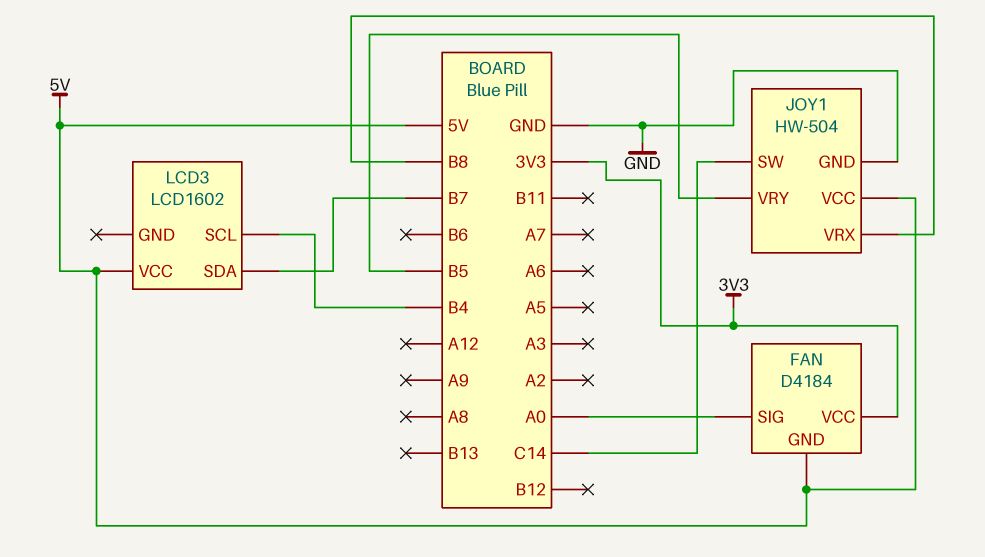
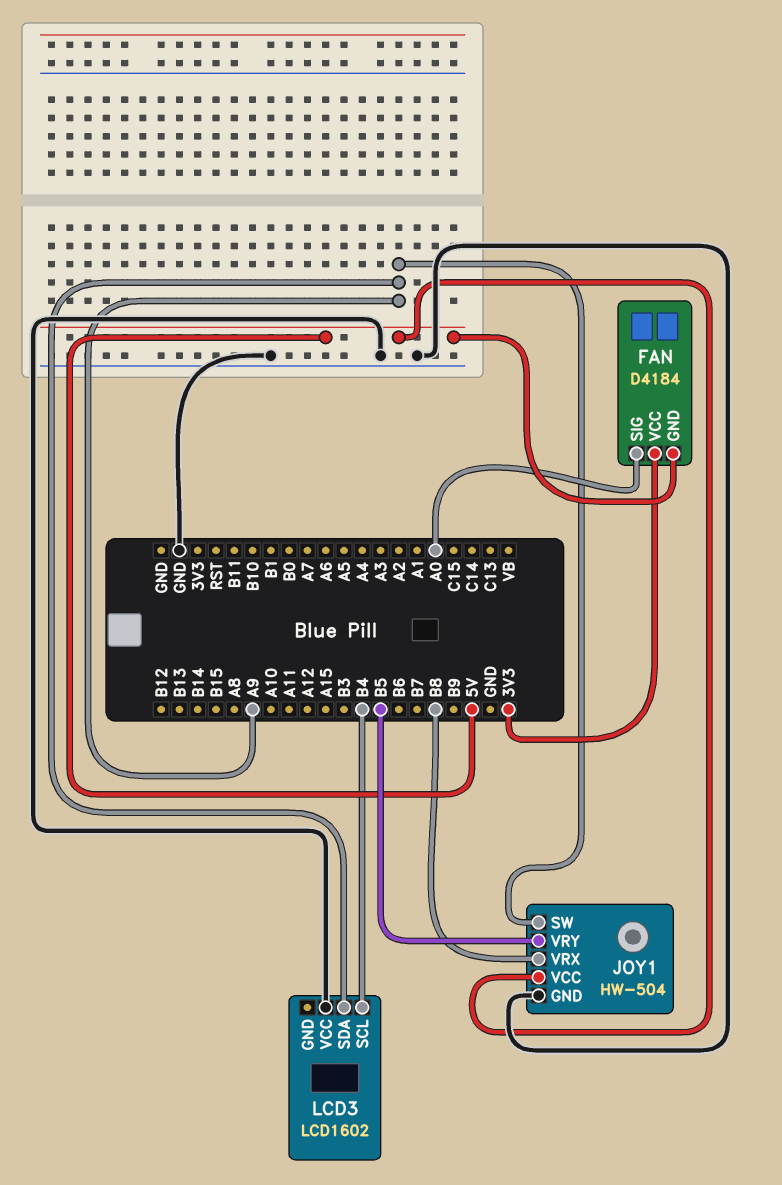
JOY1 pin SW: C14 -> A9
LCD3 pin SDA: B7 -> A9
LCD3 pin VCC: 5V -> GND

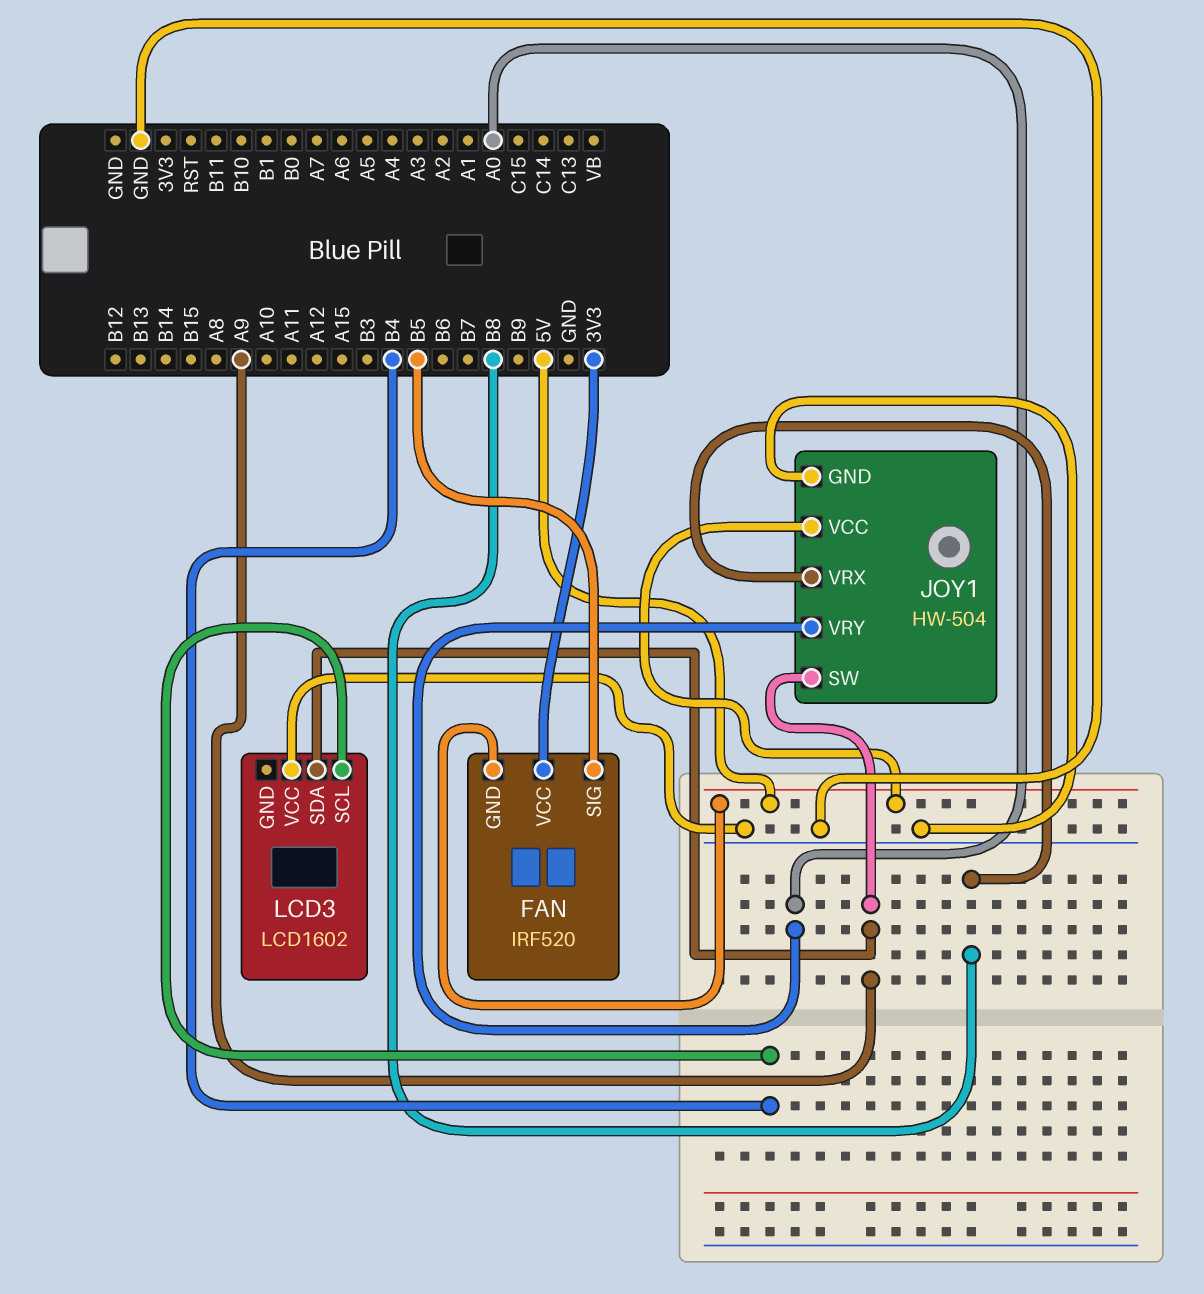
FAN: D4184 -> IRF520
FAN pin SIG: A0 -> B5
JOY1 pin VRY: B5 -> A0

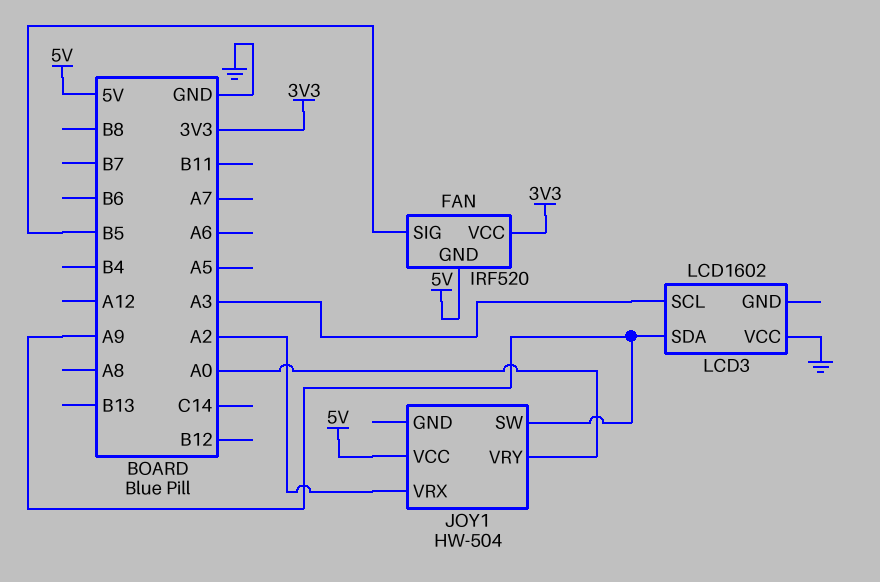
JOY1 pin GND: GND -> none
JOY1 pin VRX: B8 -> A2
LCD3 pin SCL: B4 -> A3

